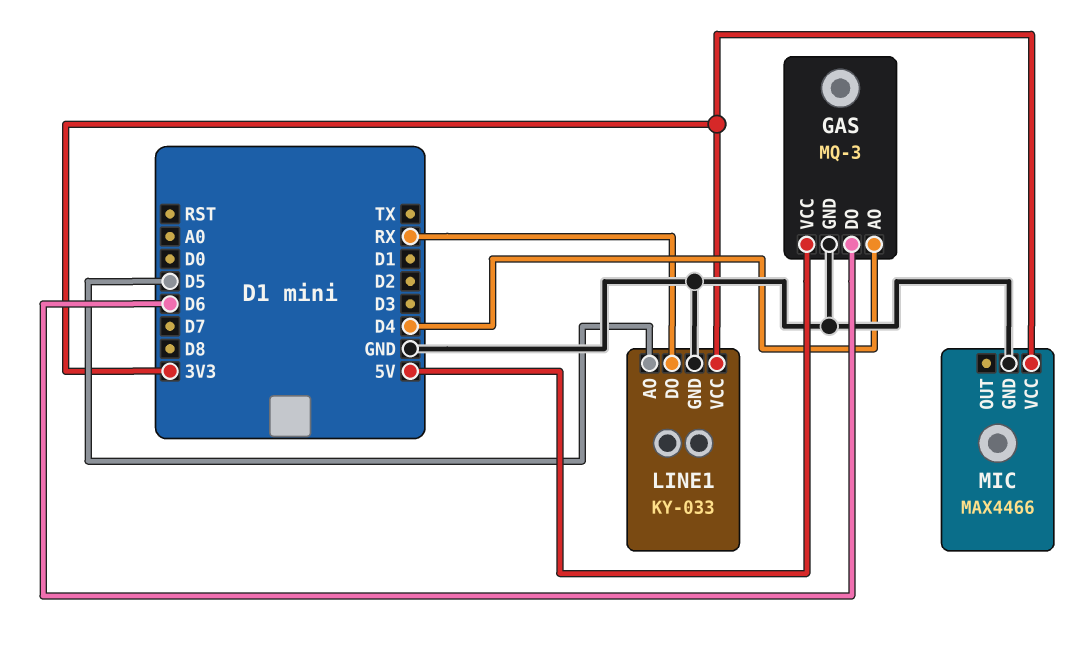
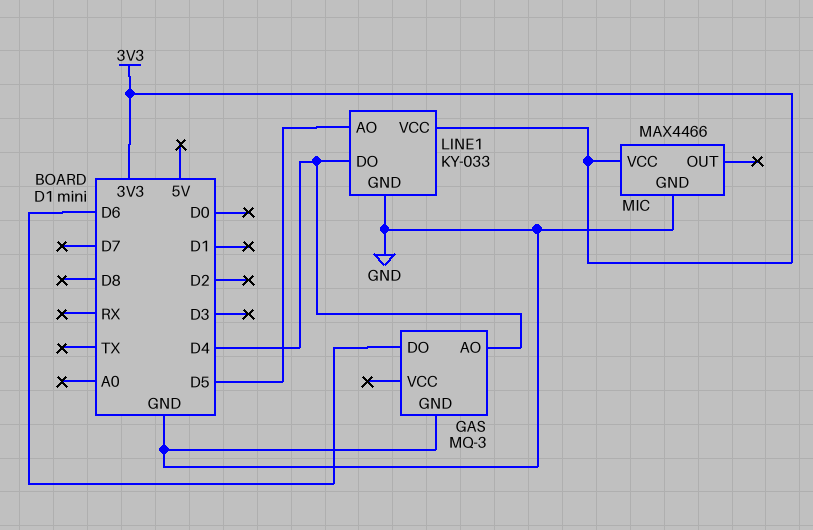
GAS pin VCC: 5V -> none
LINE1 pin DO: RX -> D4

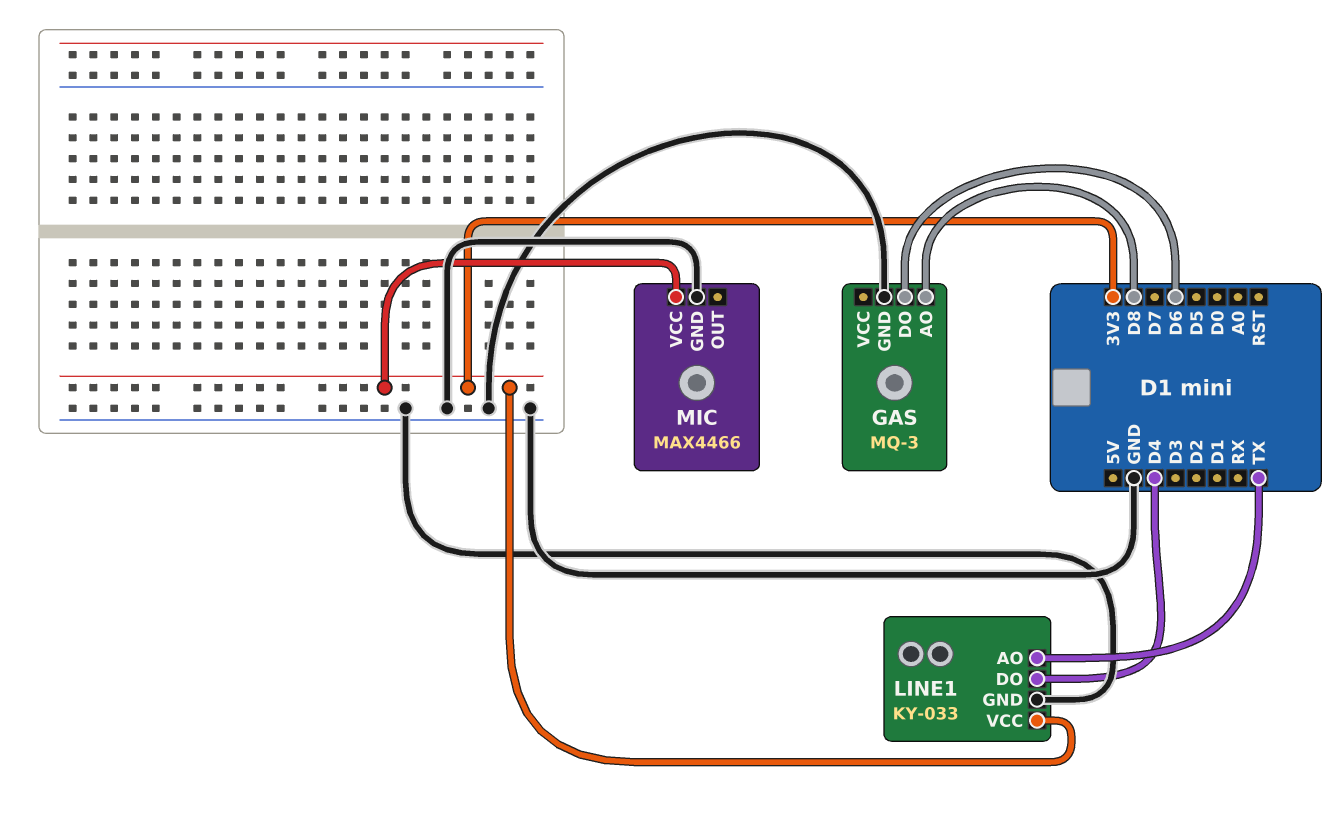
GAS pin AO: D4 -> D8
LINE1 pin AO: D5 -> TX

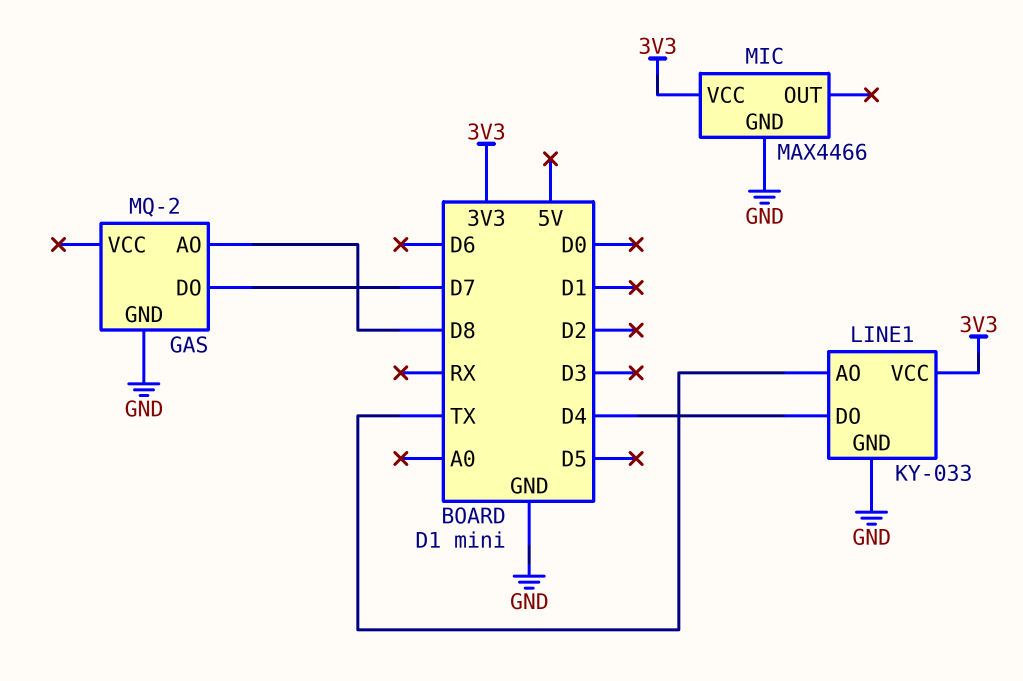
GAS: MQ-3 -> MQ-2
GAS pin DO: D6 -> D7

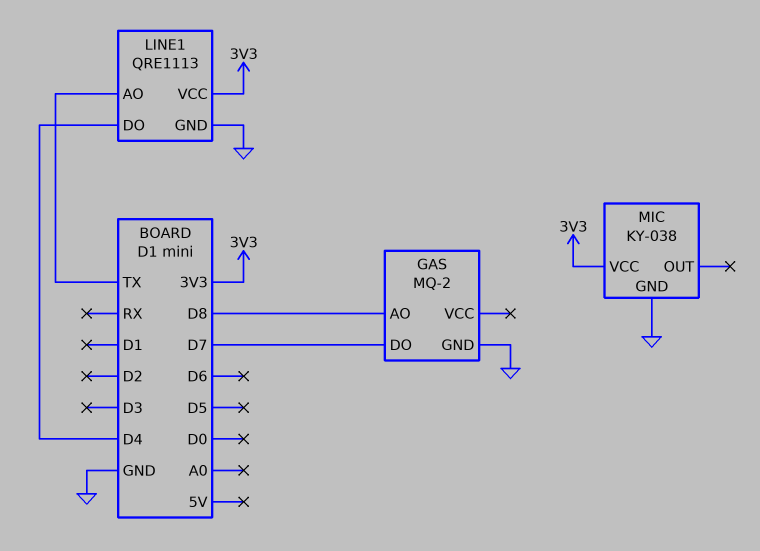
LINE1: KY-033 -> QRE1113
MIC: MAX4466 -> KY-038

